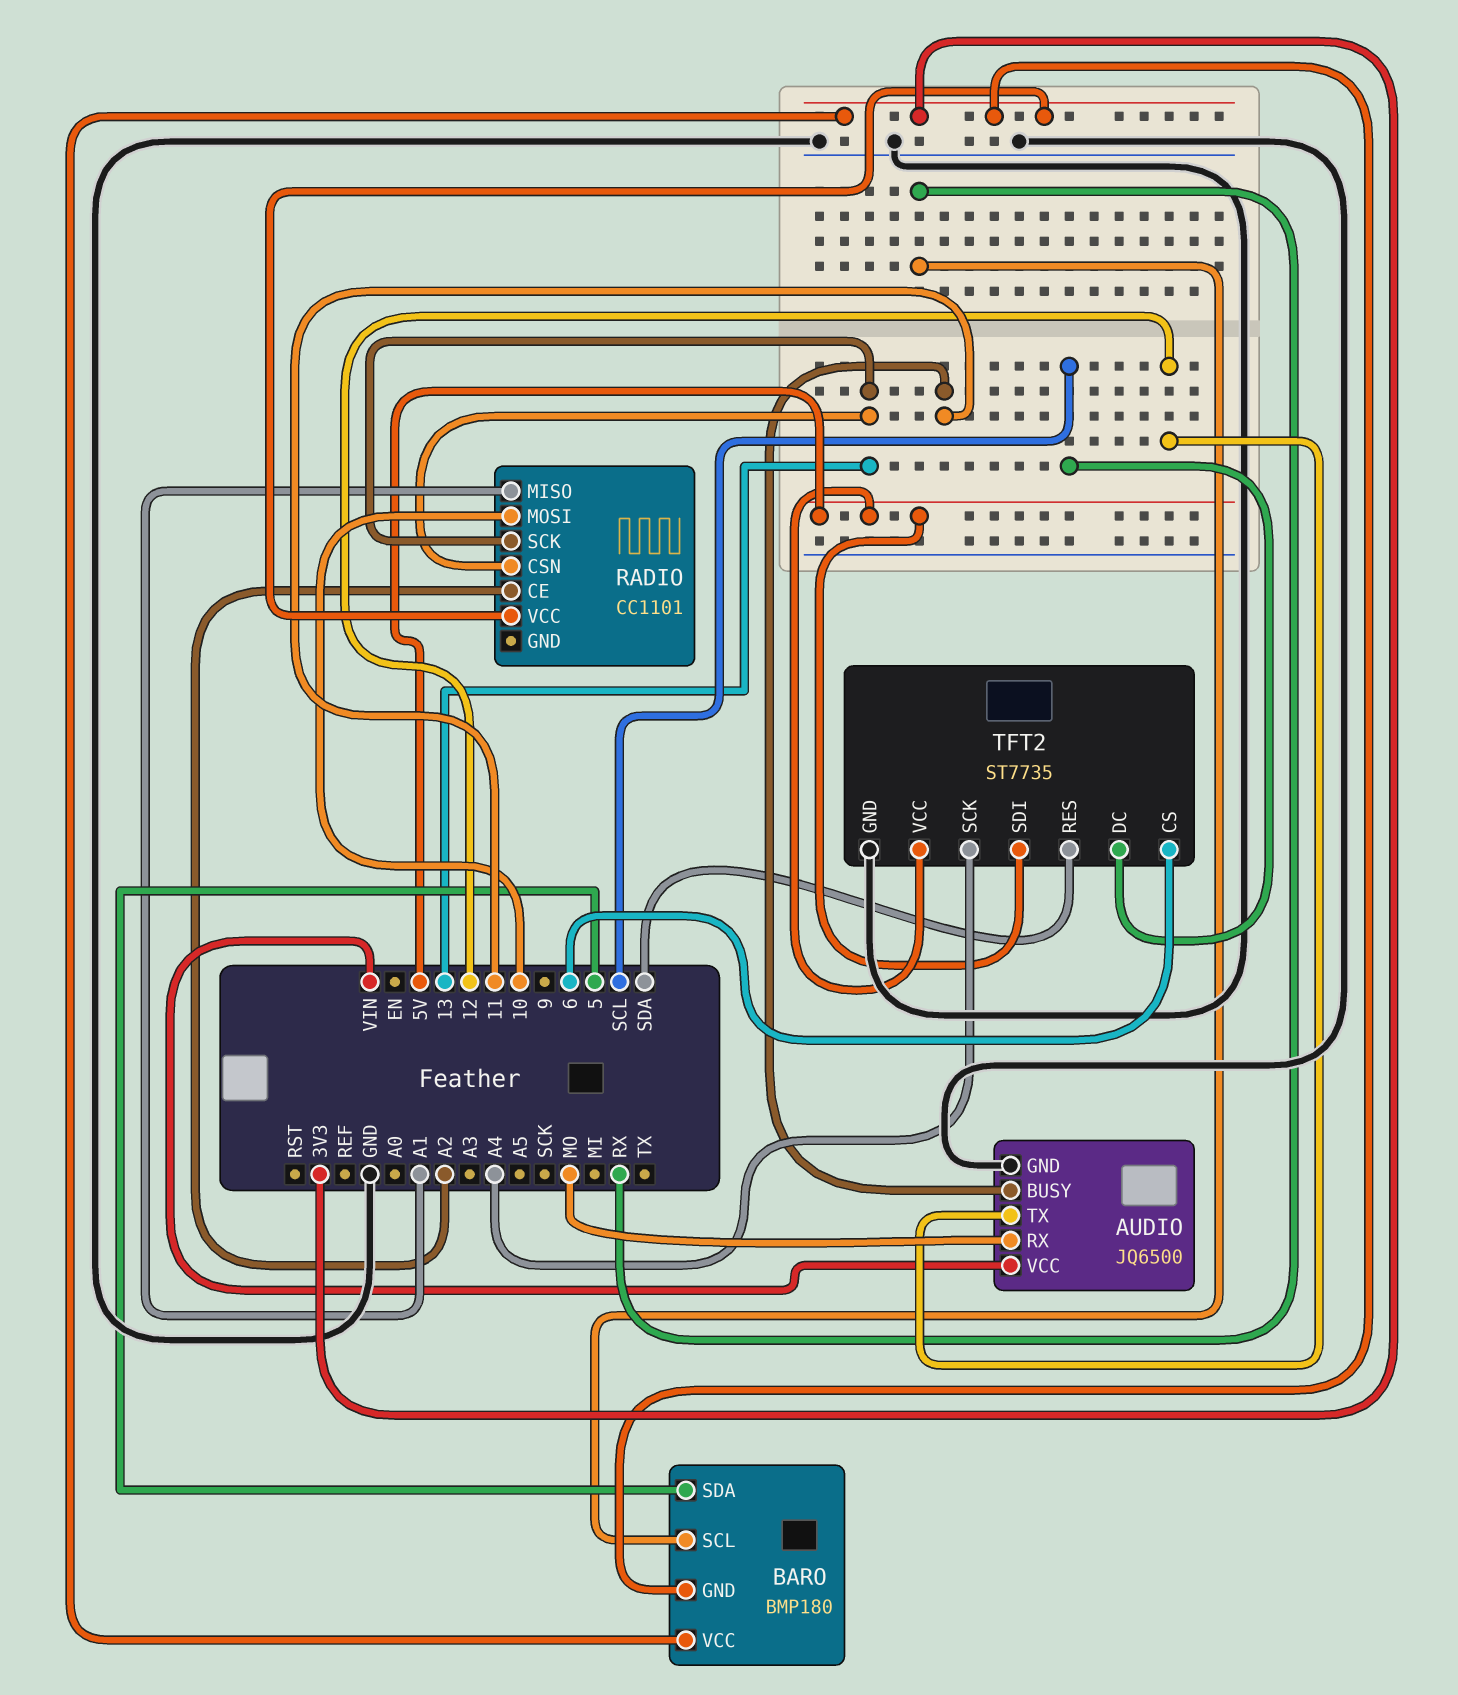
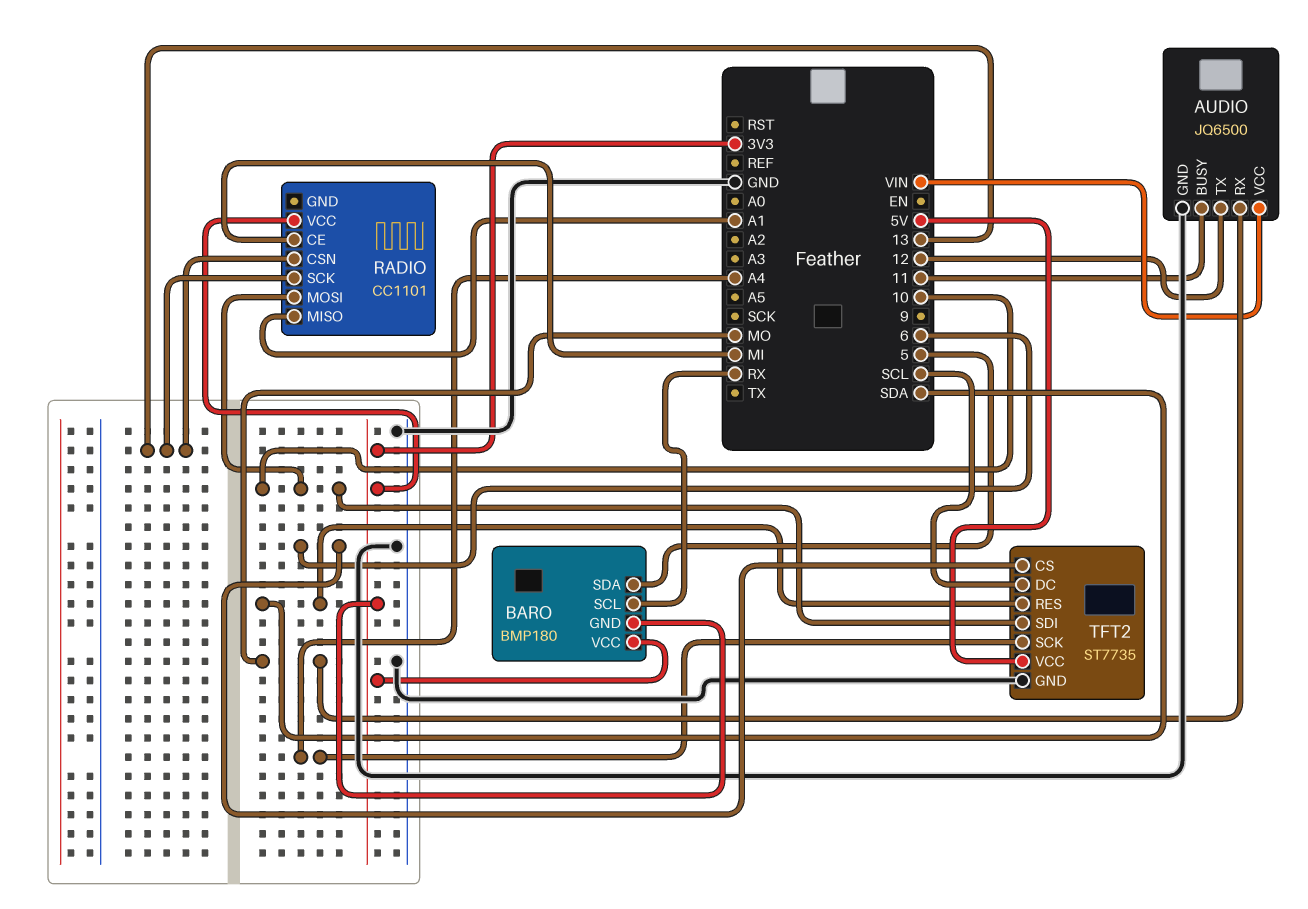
RADIO pin CE: A2 -> MI
TFT2 pin SDI: 5V -> 10

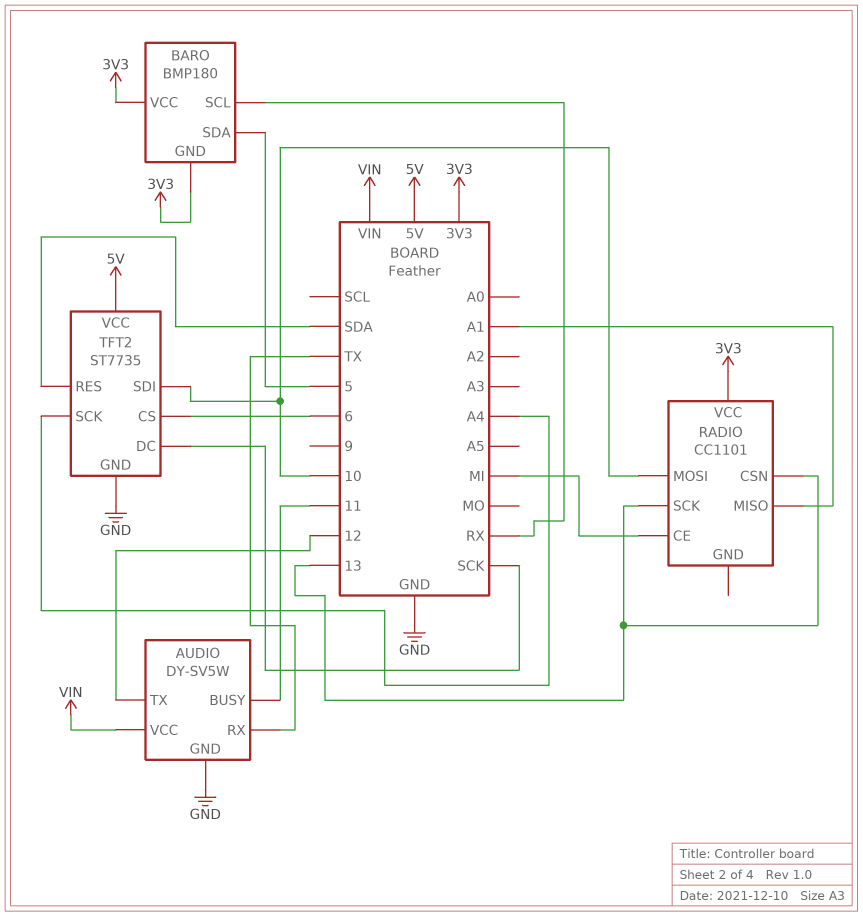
AUDIO: JQ6500 -> DY-SV5W
AUDIO pin RX: MO -> TX
TFT2 pin DC: SCL -> SCK

